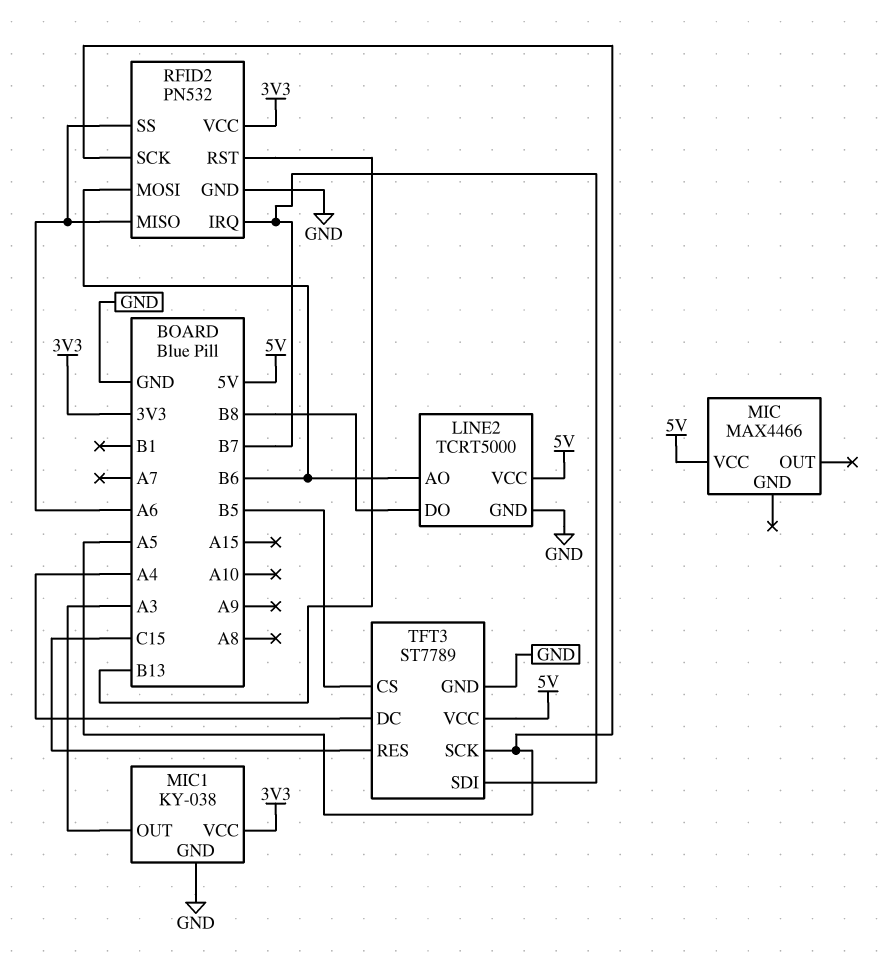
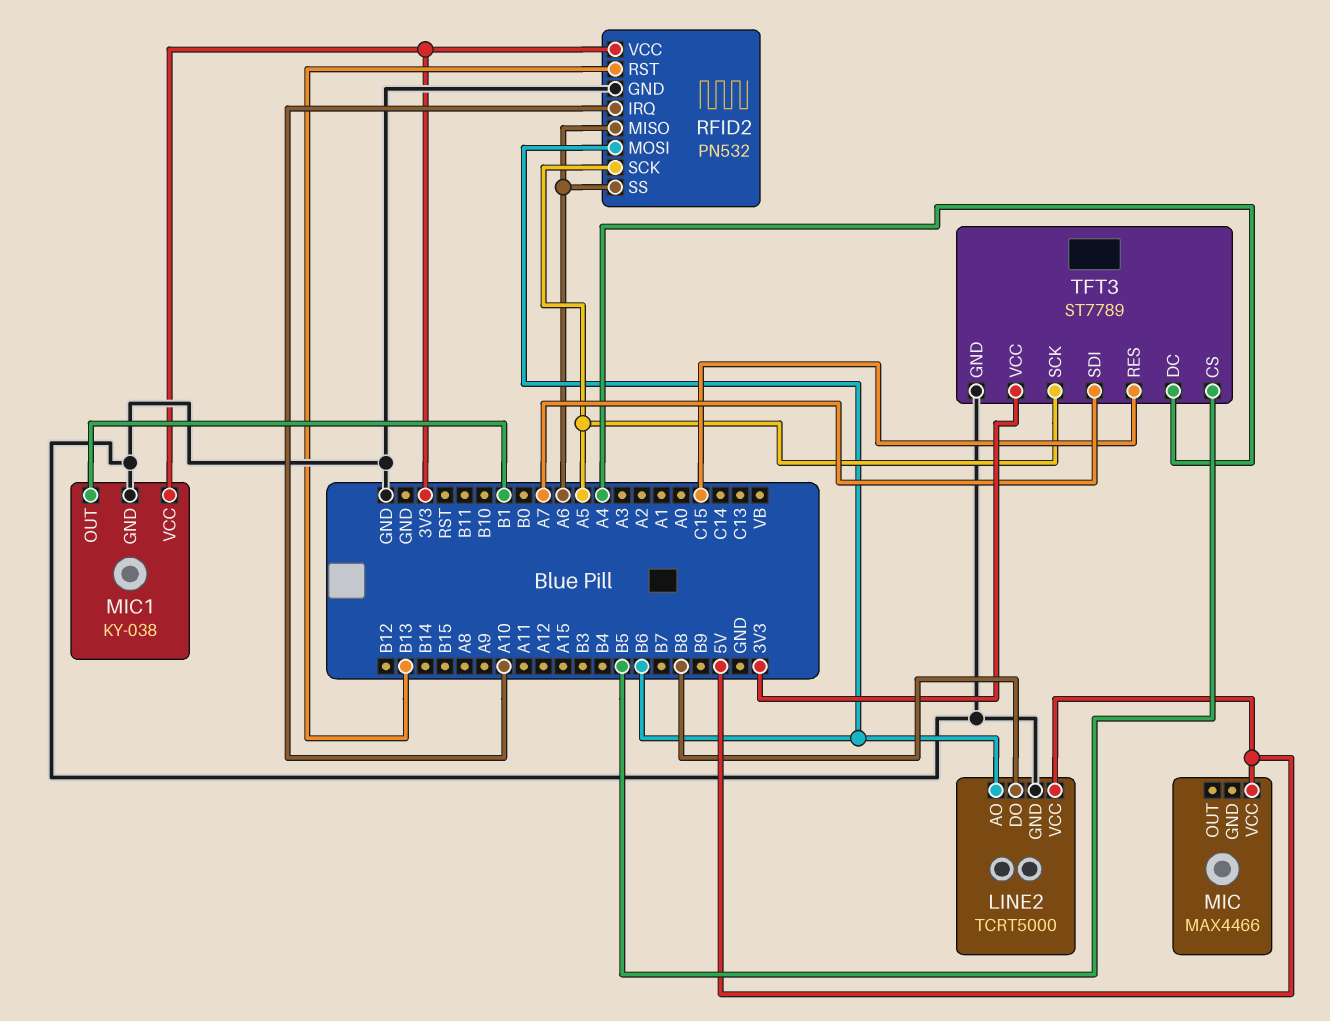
MIC1 pin OUT: A3 -> B1
RFID2 pin IRQ: B7 -> A10
TFT3 pin SDI: B7 -> A7
TFT3 pin VCC: 5V -> 3V3

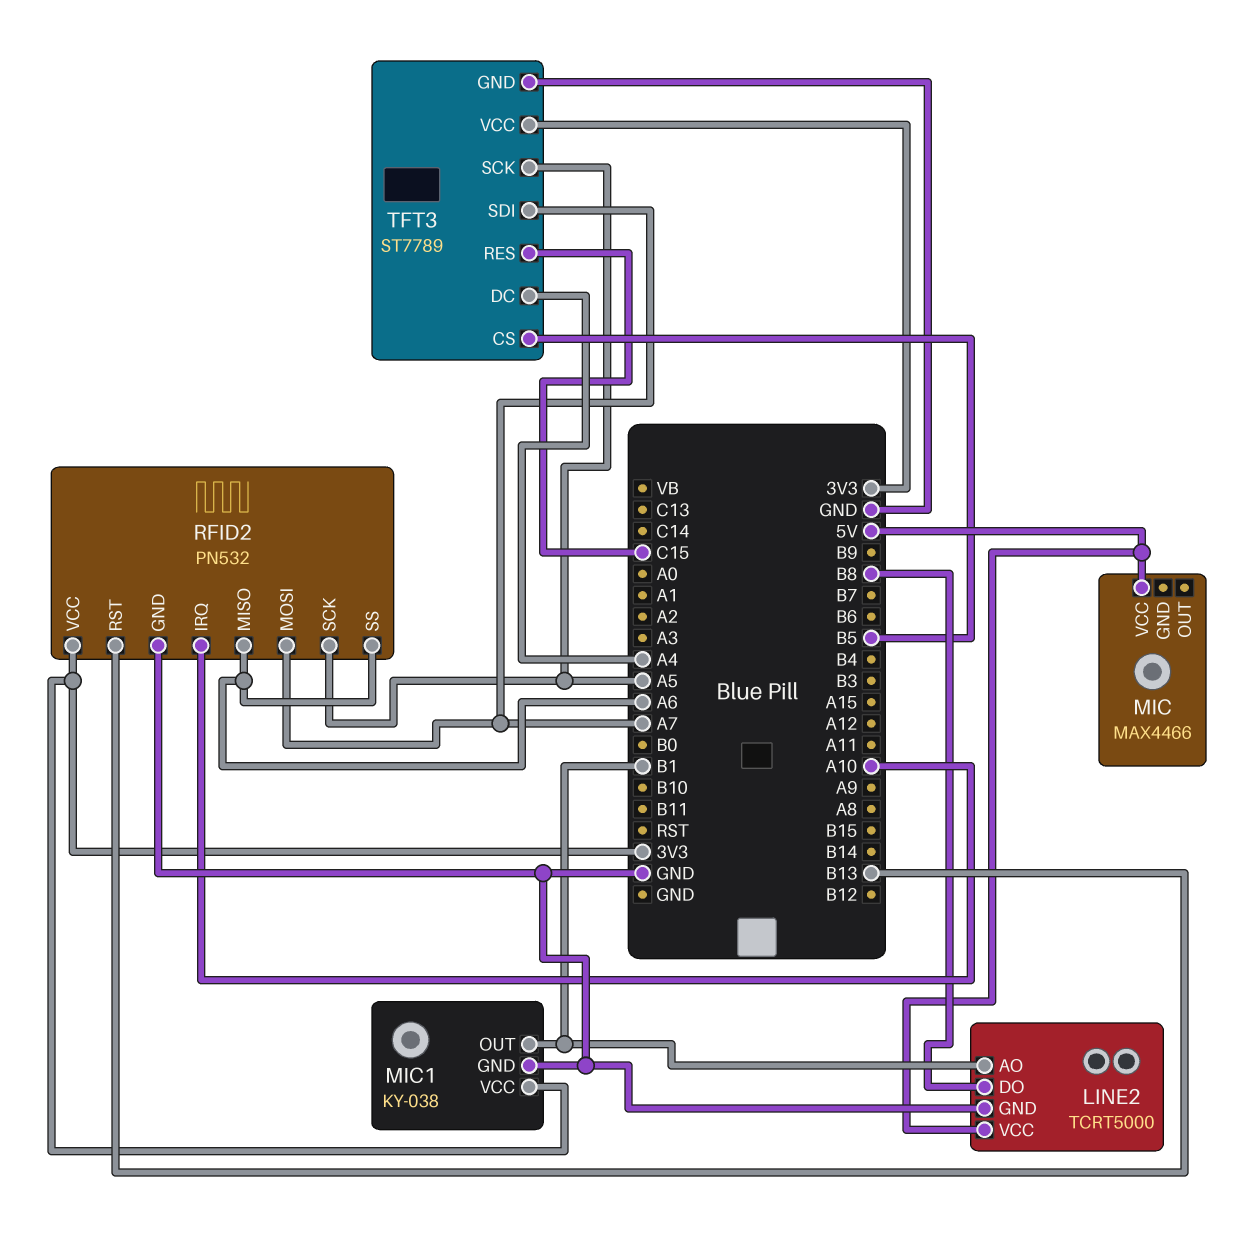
LINE2 pin AO: B6 -> B1
RFID2 pin MOSI: B6 -> A7

